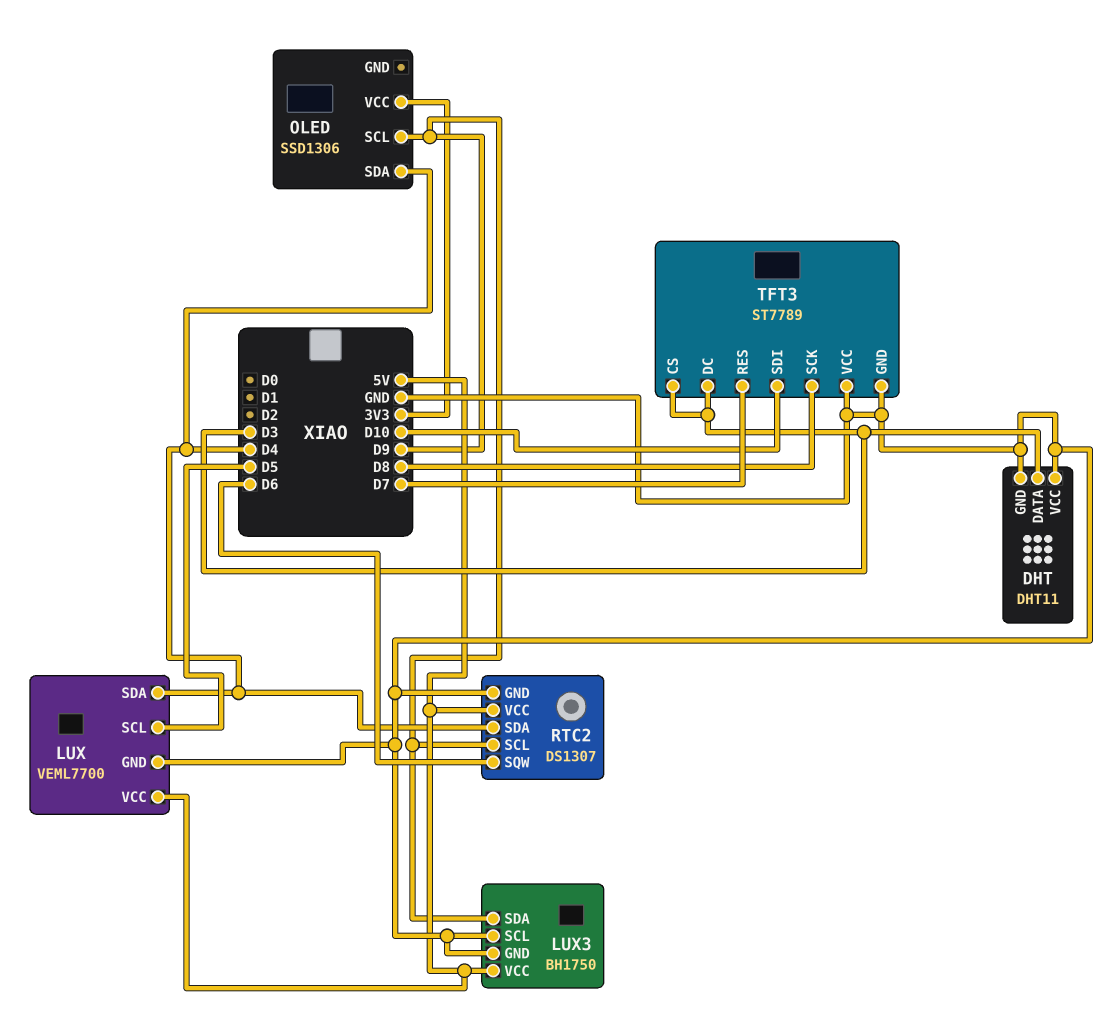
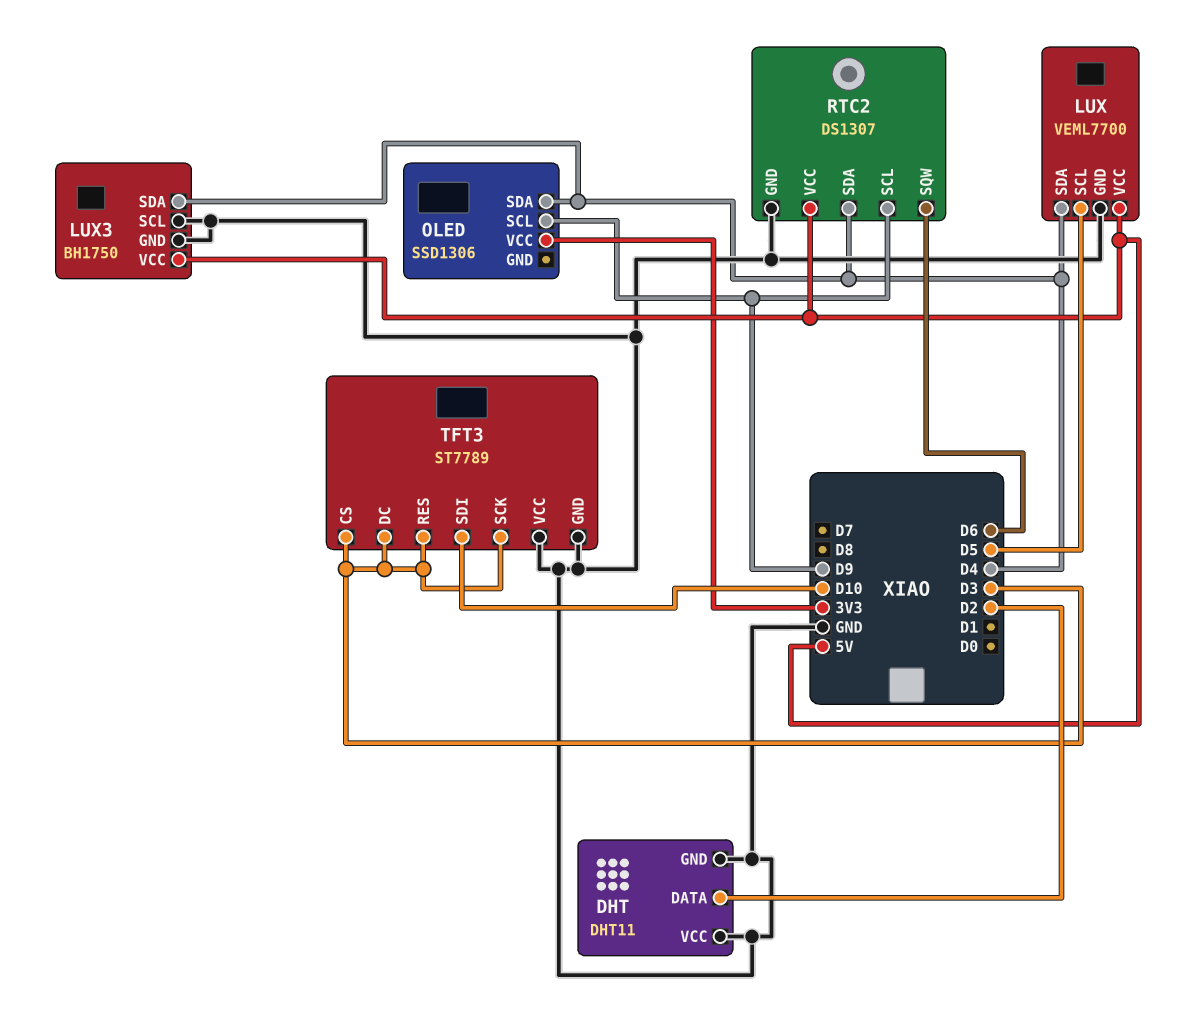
DHT pin DATA: D3 -> D2
LUX3 pin SDA: D9 -> D4
TFT3 pin RES: D7 -> D3
TFT3 pin SCK: D8 -> D3

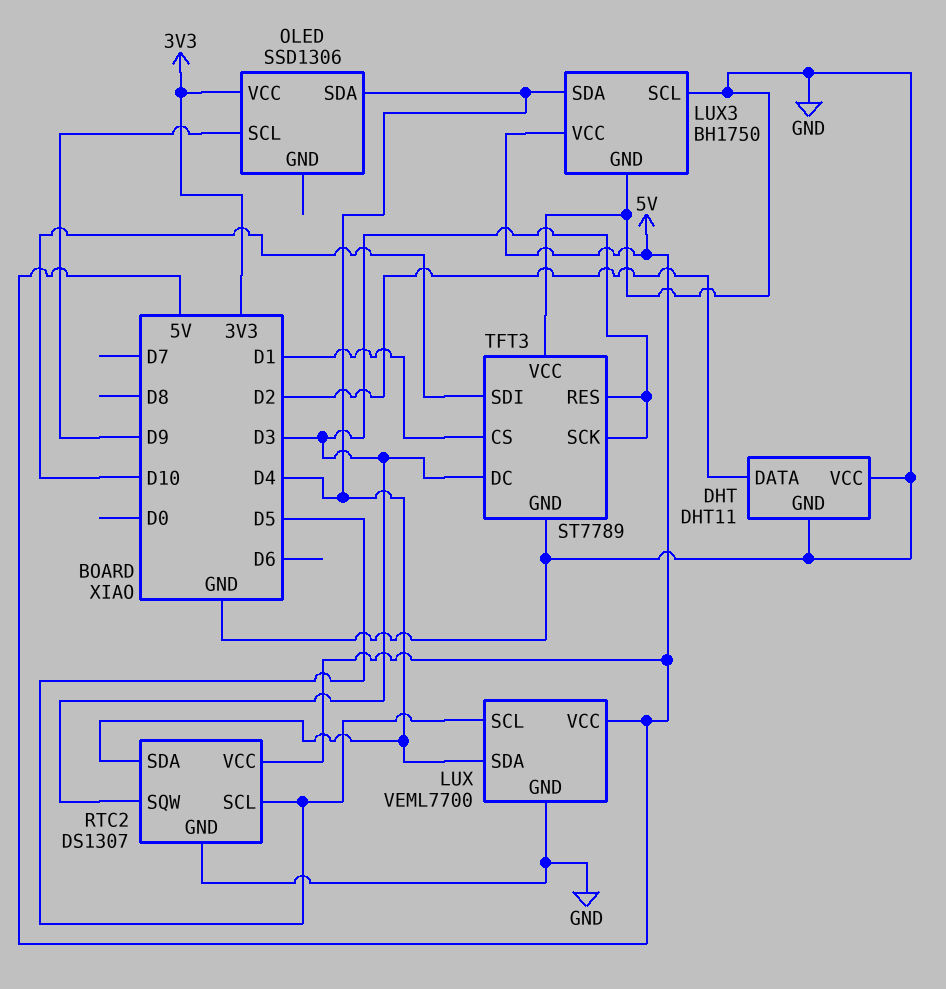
RTC2 pin SCL: D9 -> D5
RTC2 pin SQW: D6 -> D3
TFT3 pin CS: D3 -> D1

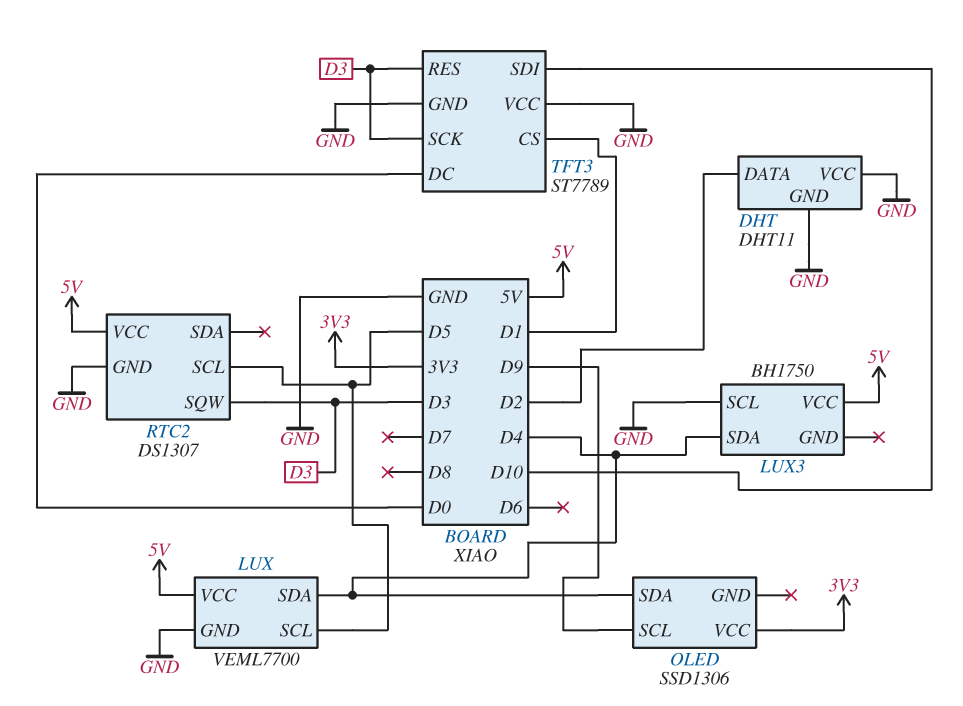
LUX3 pin GND: GND -> none
RTC2 pin SDA: D4 -> none
TFT3 pin DC: D3 -> D0

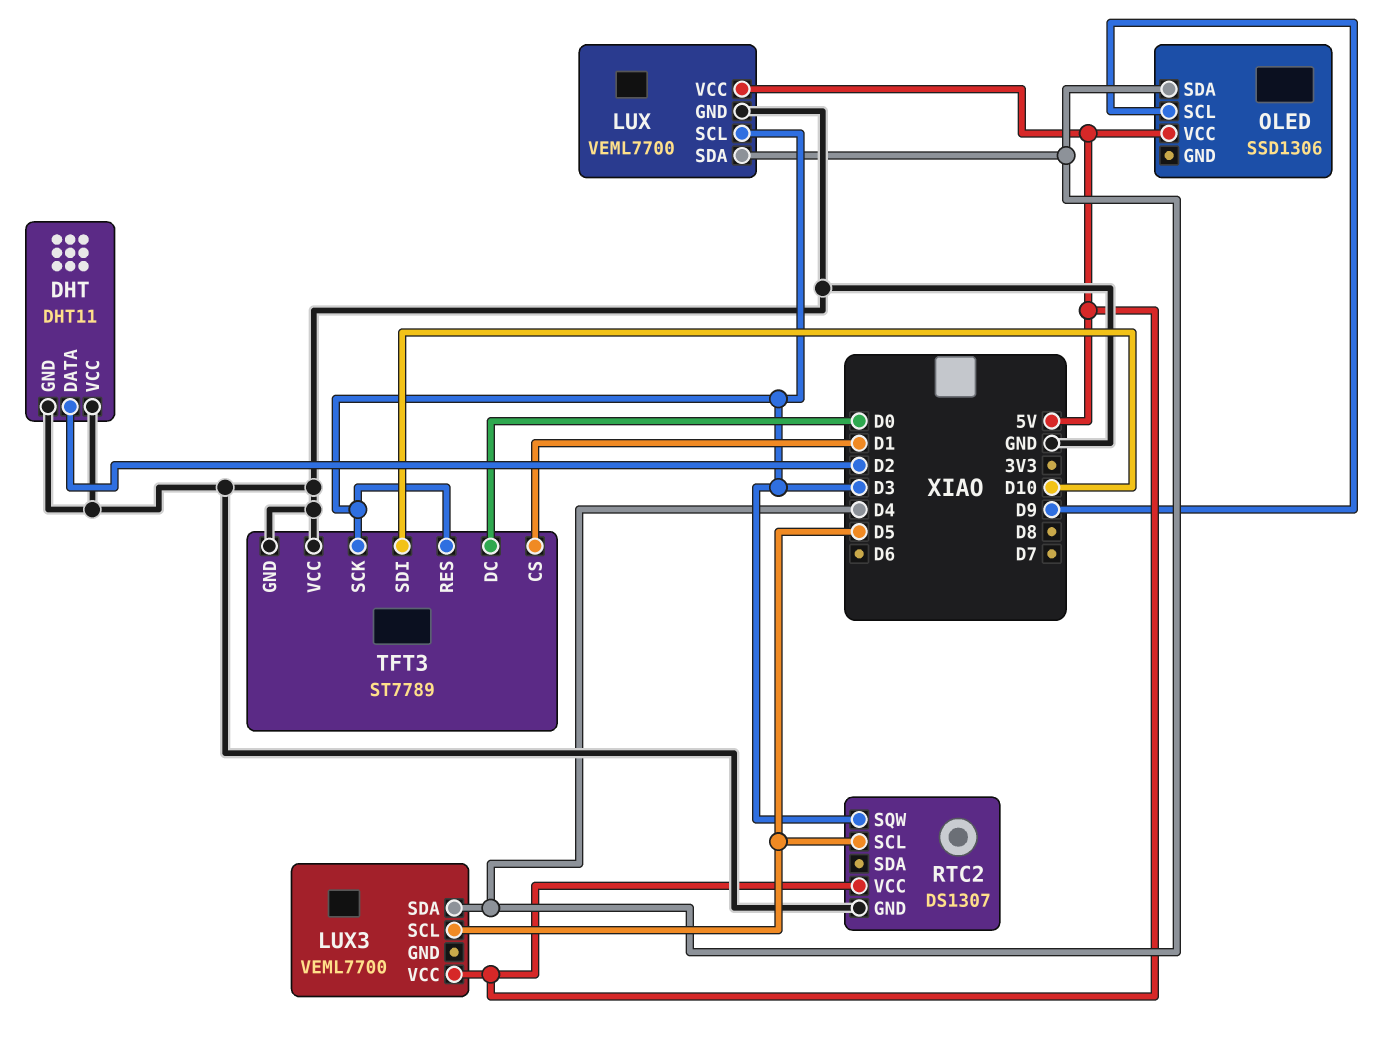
LUX pin SCL: D5 -> D3
LUX3: BH1750 -> VEML7700
LUX3 pin SCL: GND -> D5
OLED pin VCC: 3V3 -> 5V

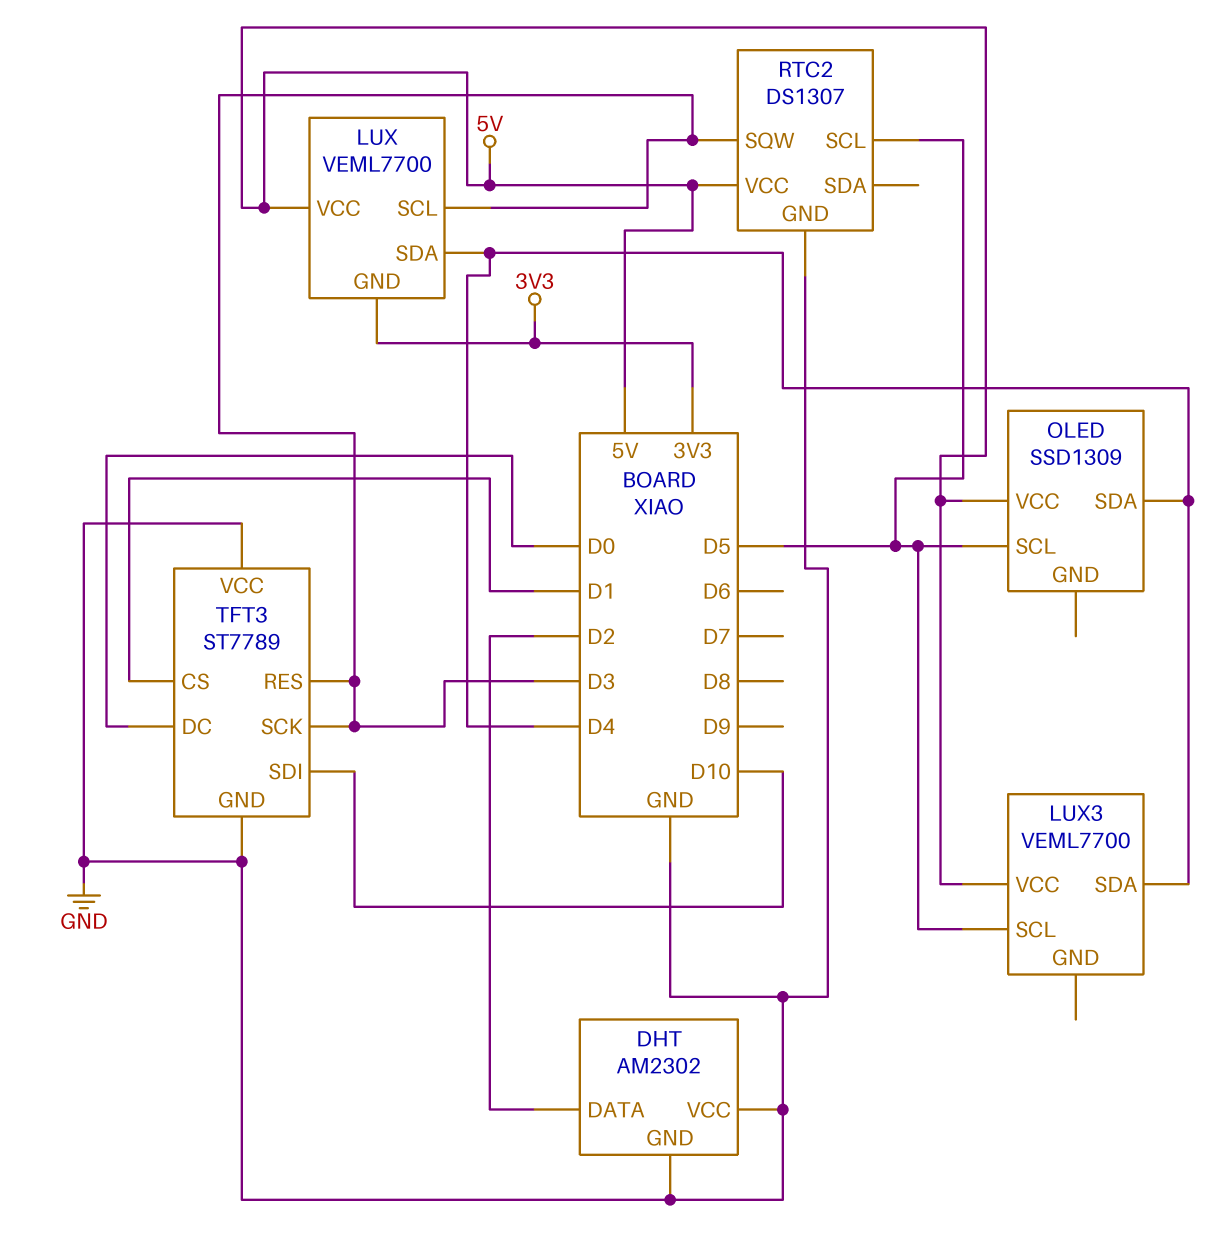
DHT: DHT11 -> AM2302
LUX pin GND: GND -> 3V3
OLED: SSD1306 -> SSD1309
OLED pin SCL: D9 -> D5

